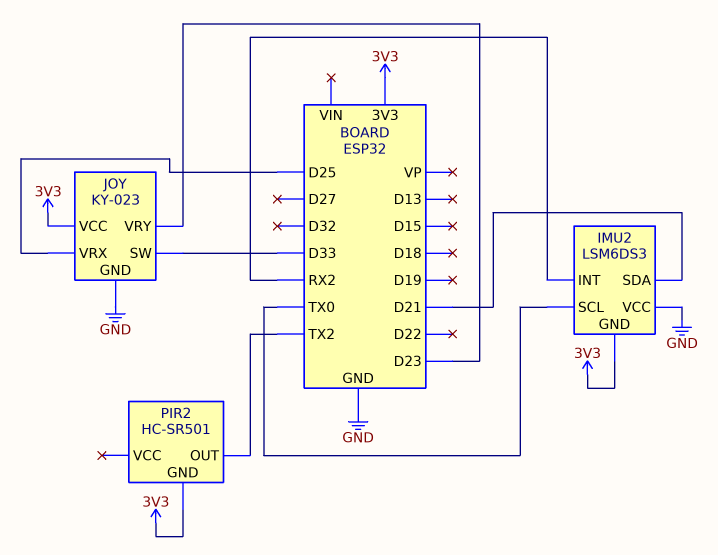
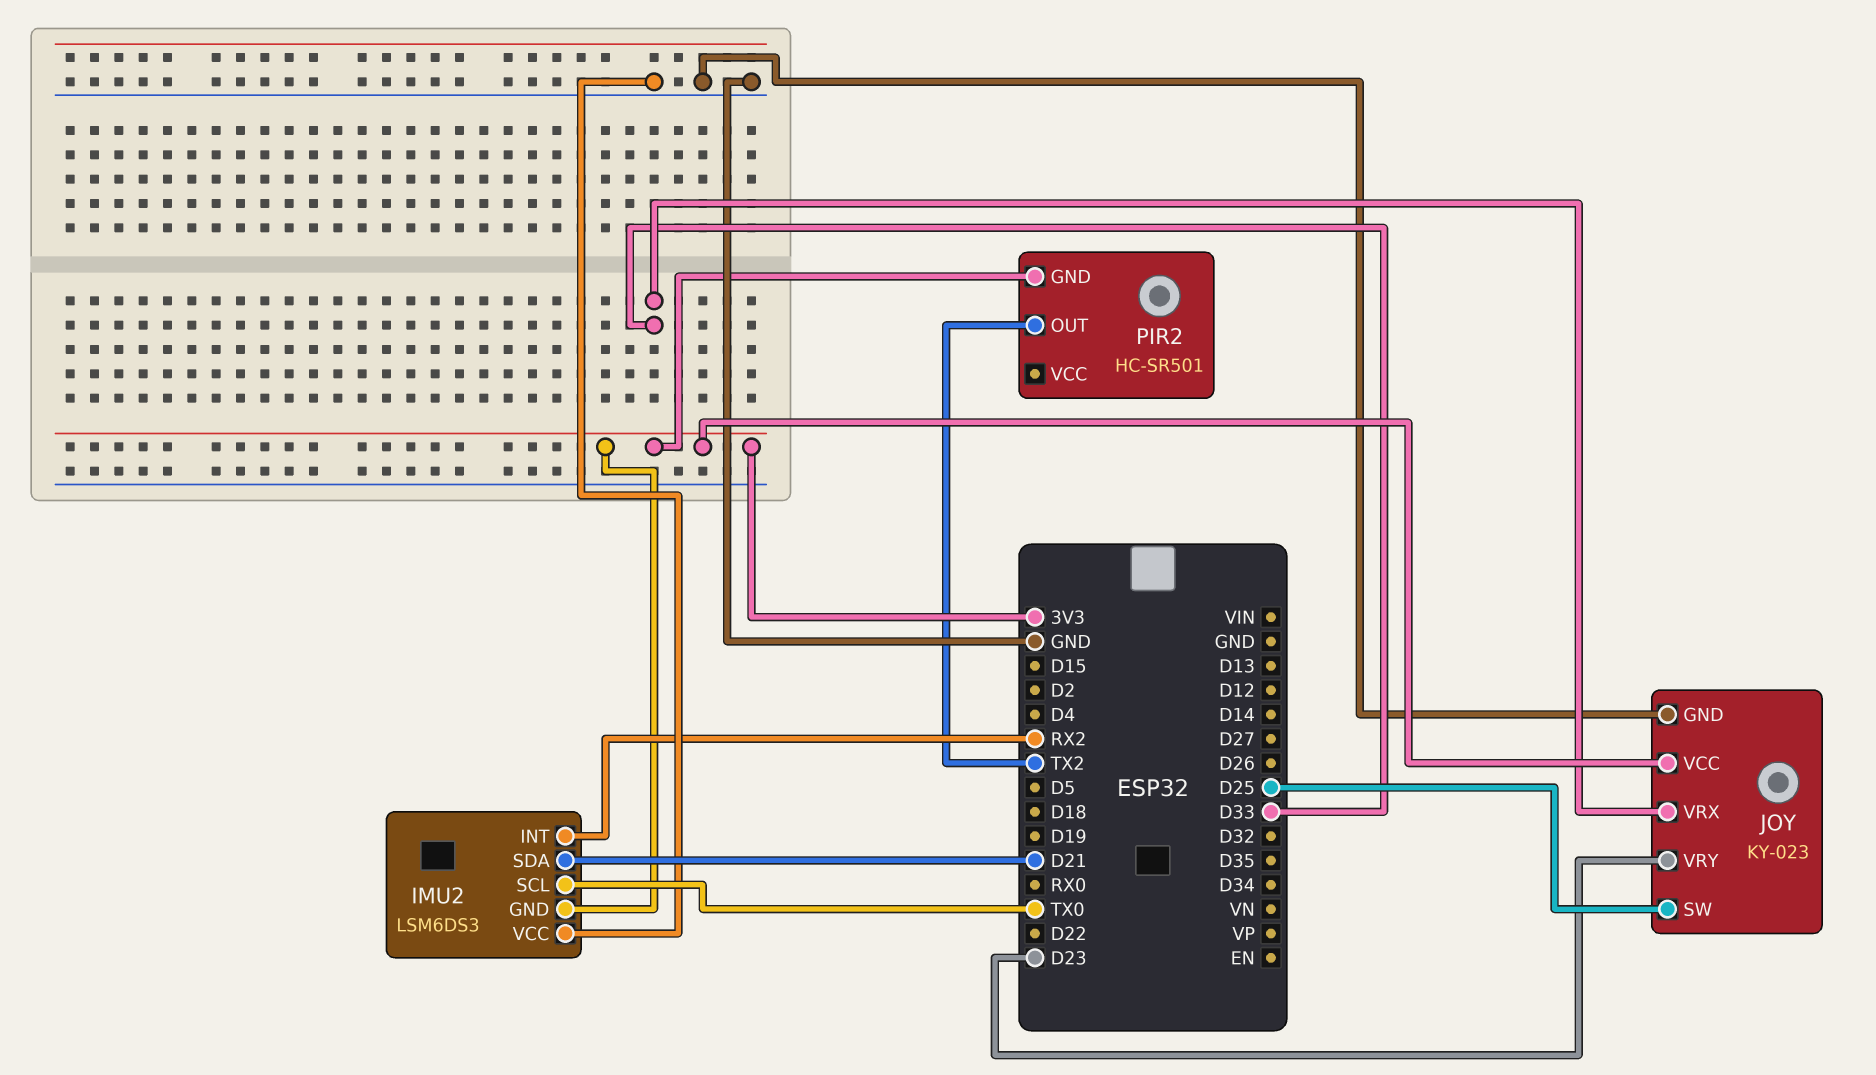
JOY pin SW: D33 -> D25
JOY pin VRX: D25 -> D33

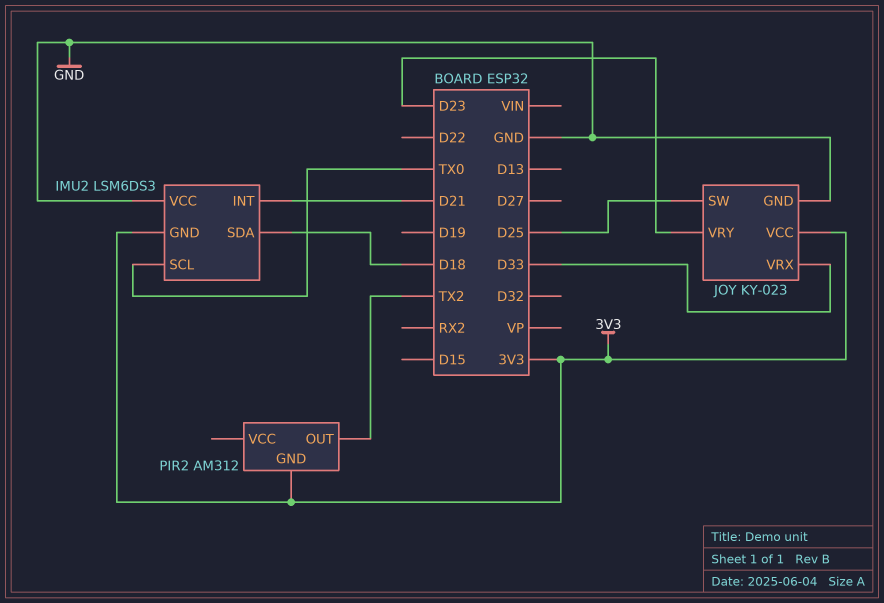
IMU2 pin INT: RX2 -> D21
IMU2 pin SDA: D21 -> D18
PIR2: HC-SR501 -> AM312

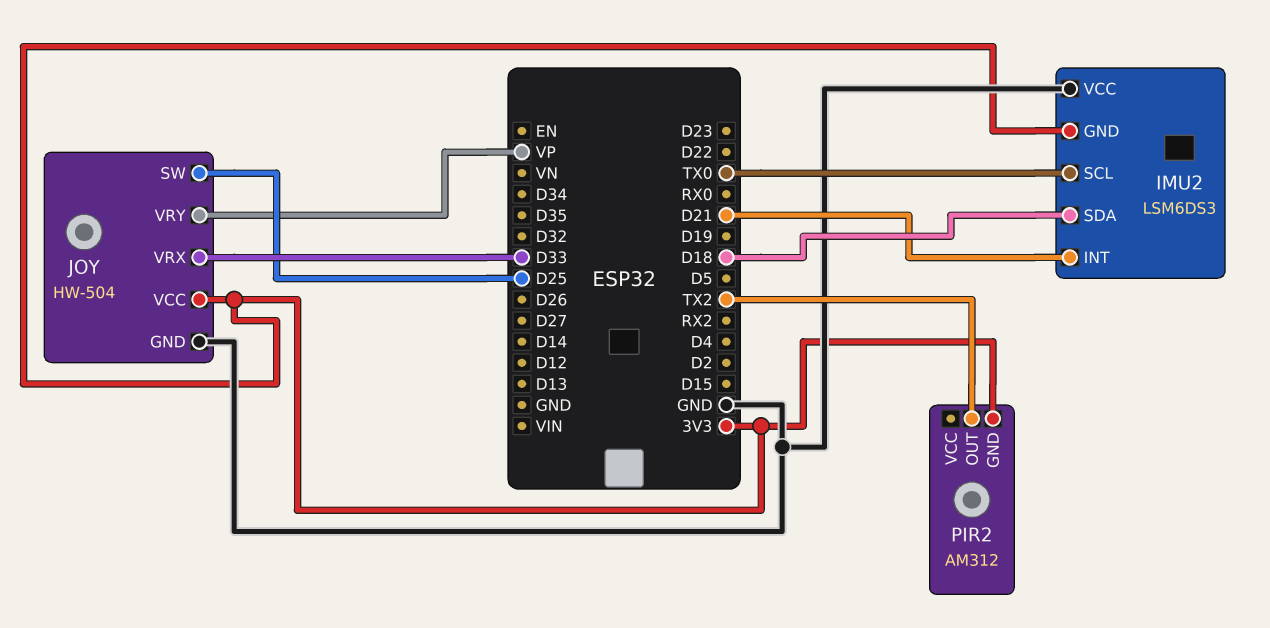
JOY: KY-023 -> HW-504
JOY pin VRY: D23 -> VP

